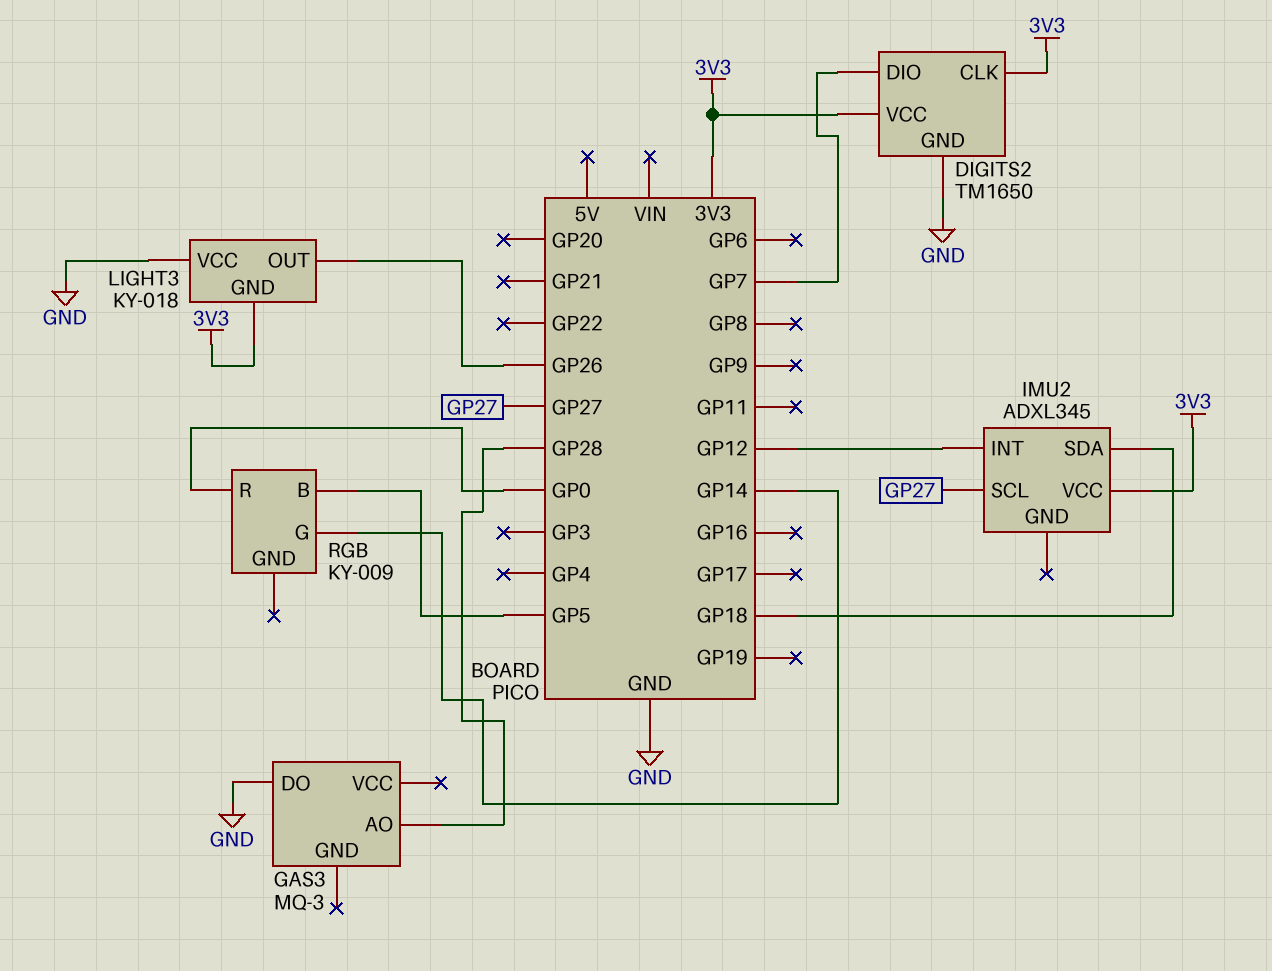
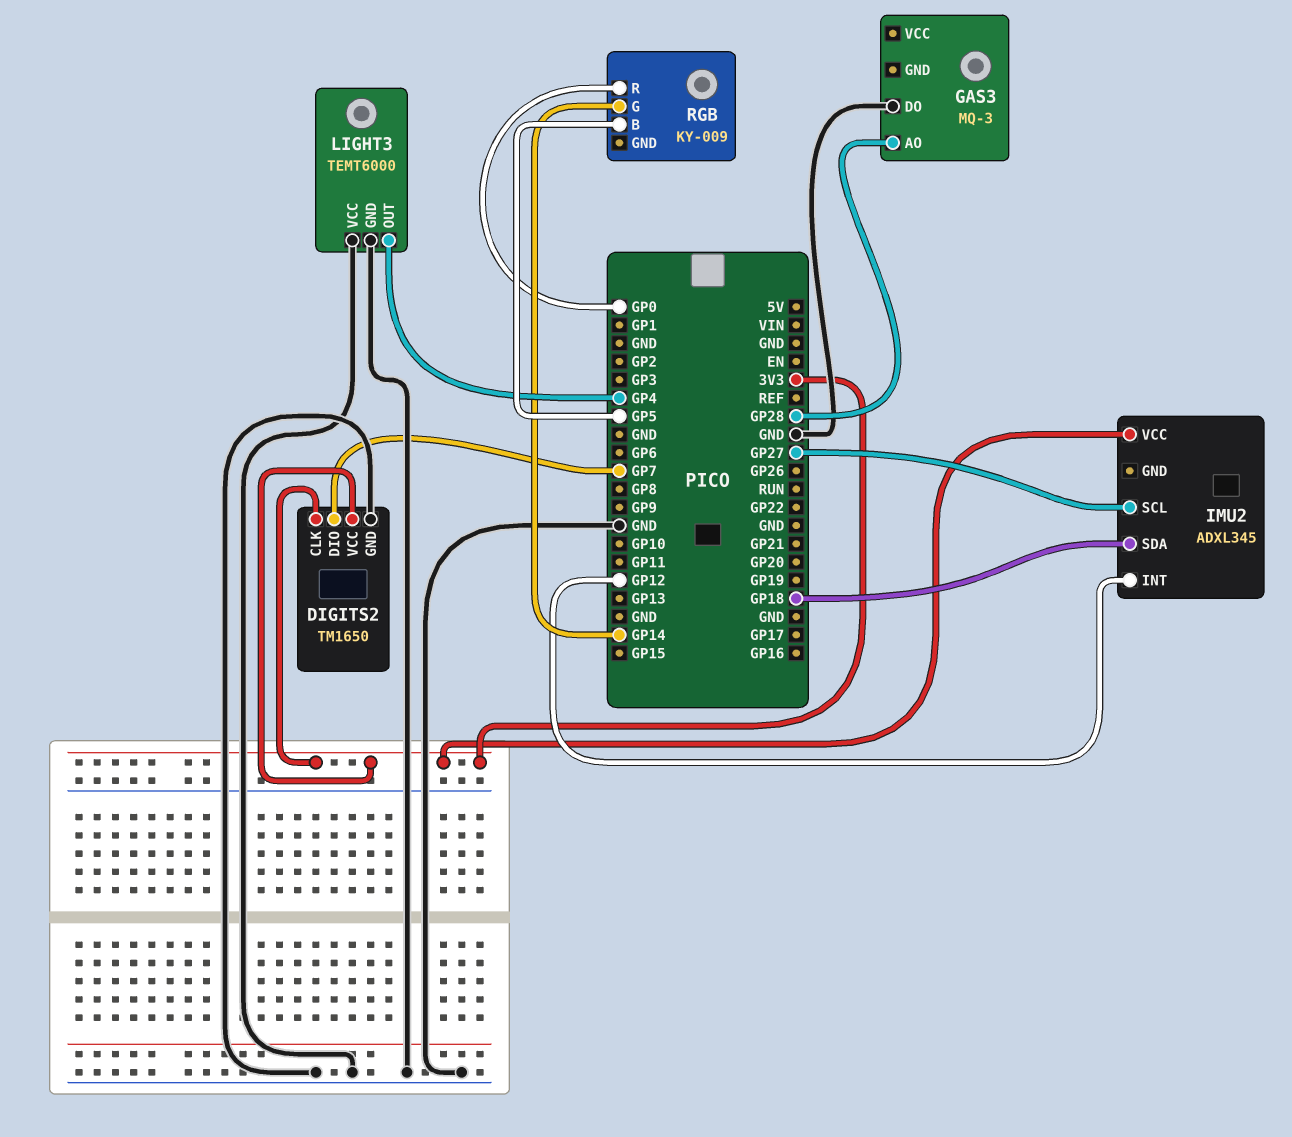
LIGHT3: KY-018 -> TEMT6000
LIGHT3 pin GND: 3V3 -> GND
LIGHT3 pin OUT: GP26 -> GP4

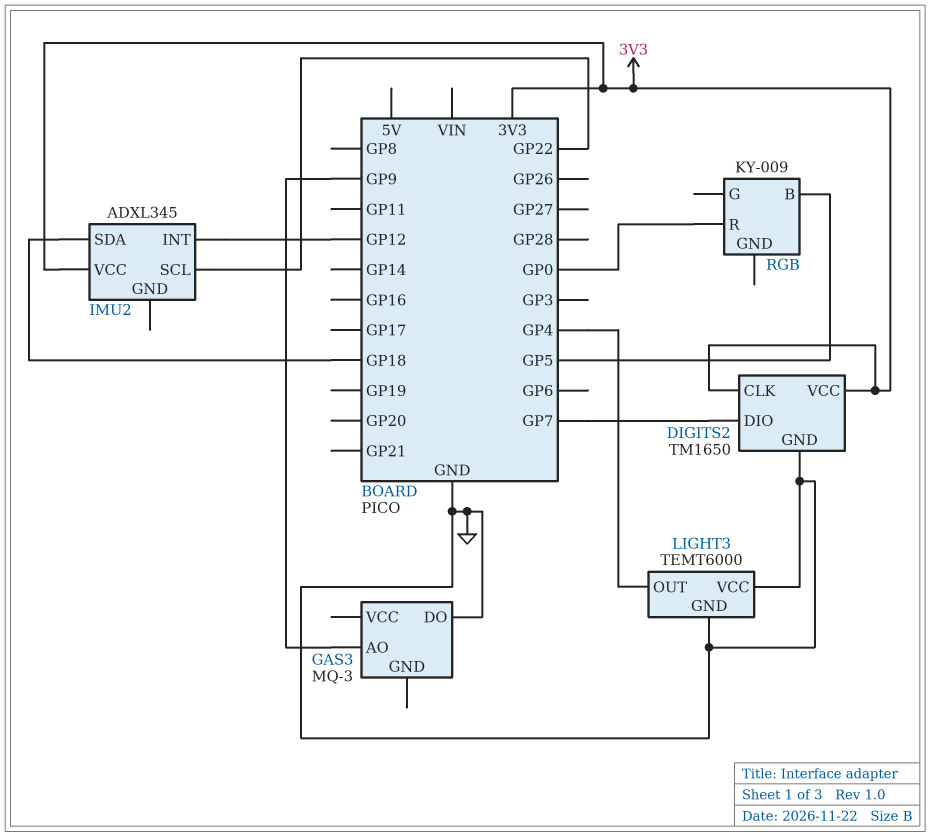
GAS3 pin AO: GP28 -> GP9
IMU2 pin SCL: GP27 -> GP22
RGB pin G: GP14 -> none

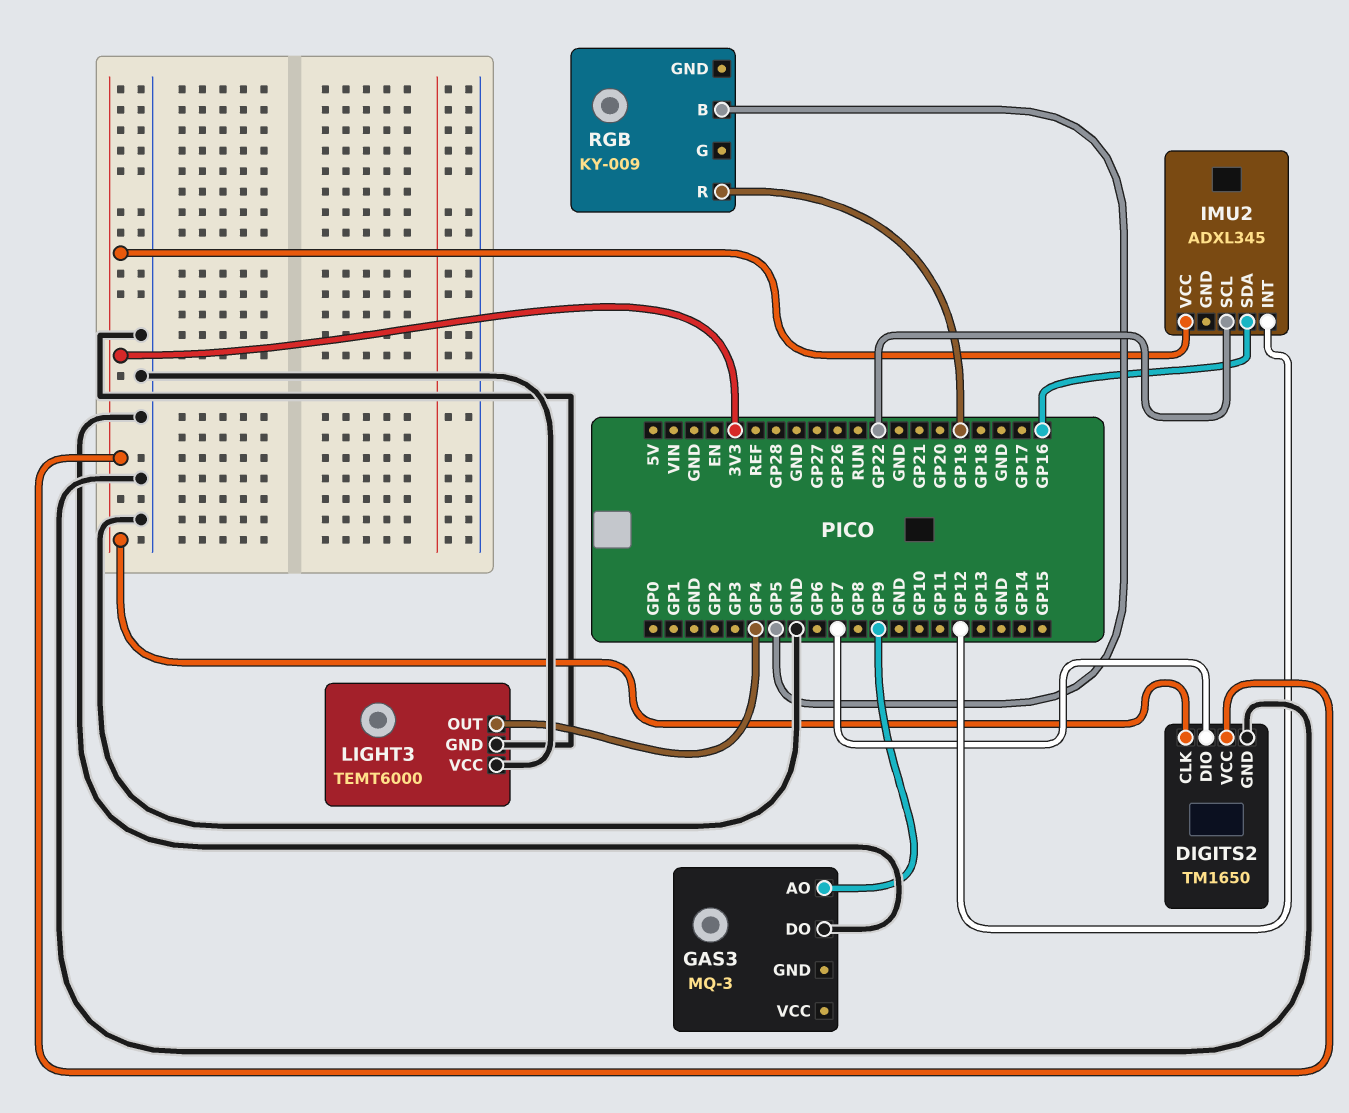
IMU2 pin SDA: GP18 -> GP16
RGB pin R: GP0 -> GP19

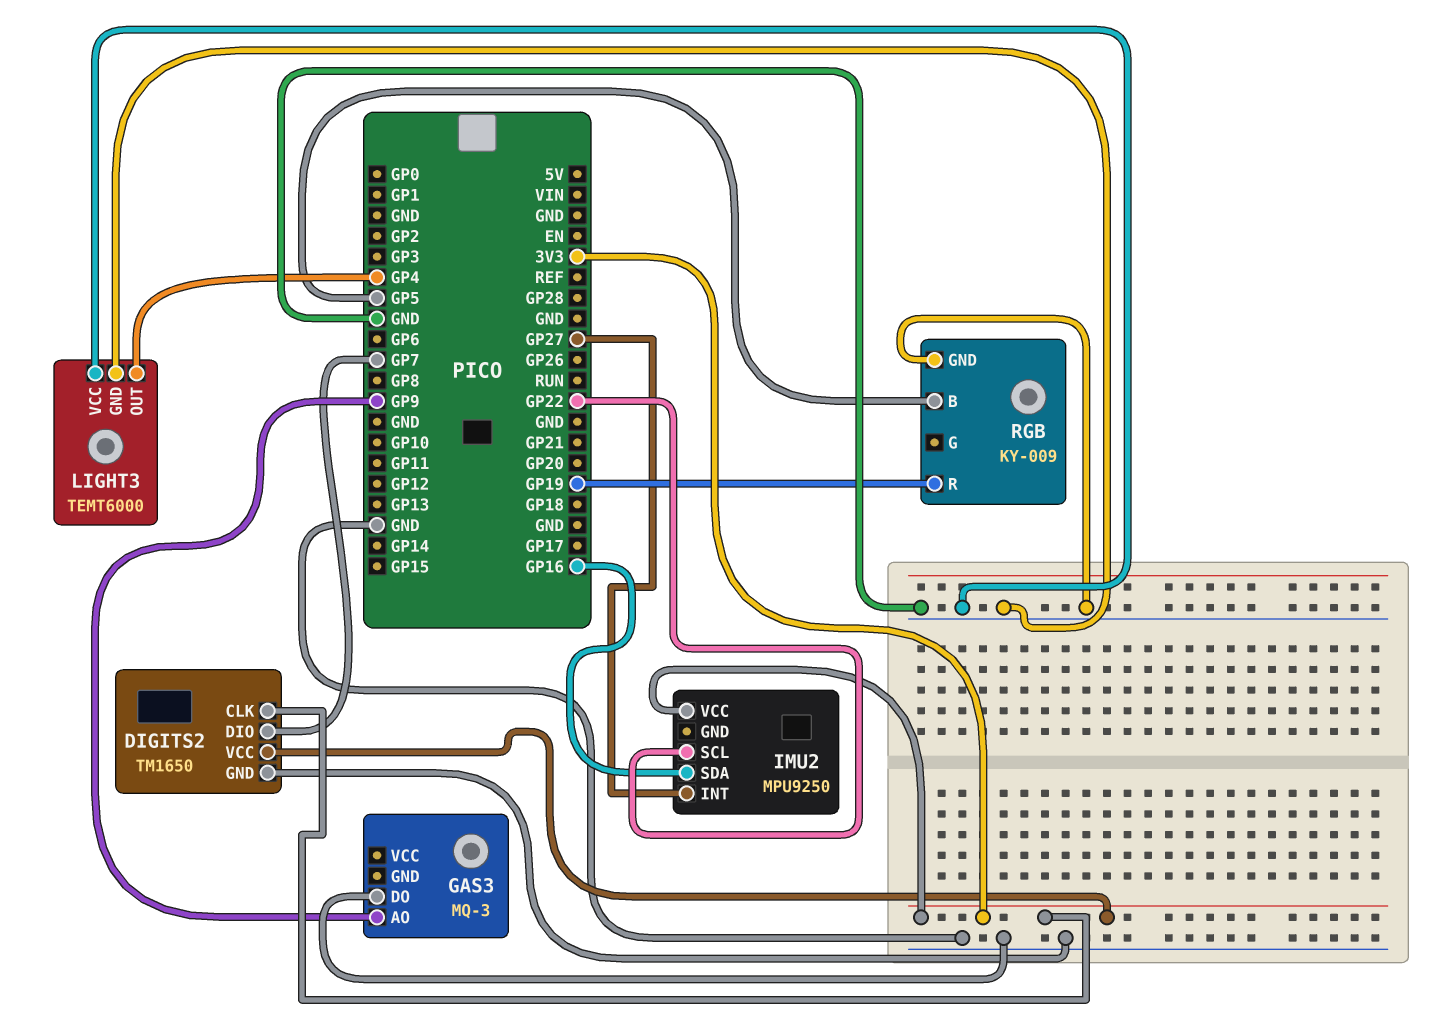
IMU2: ADXL345 -> MPU9250
IMU2 pin INT: GP12 -> GP27
RGB pin GND: none -> GND

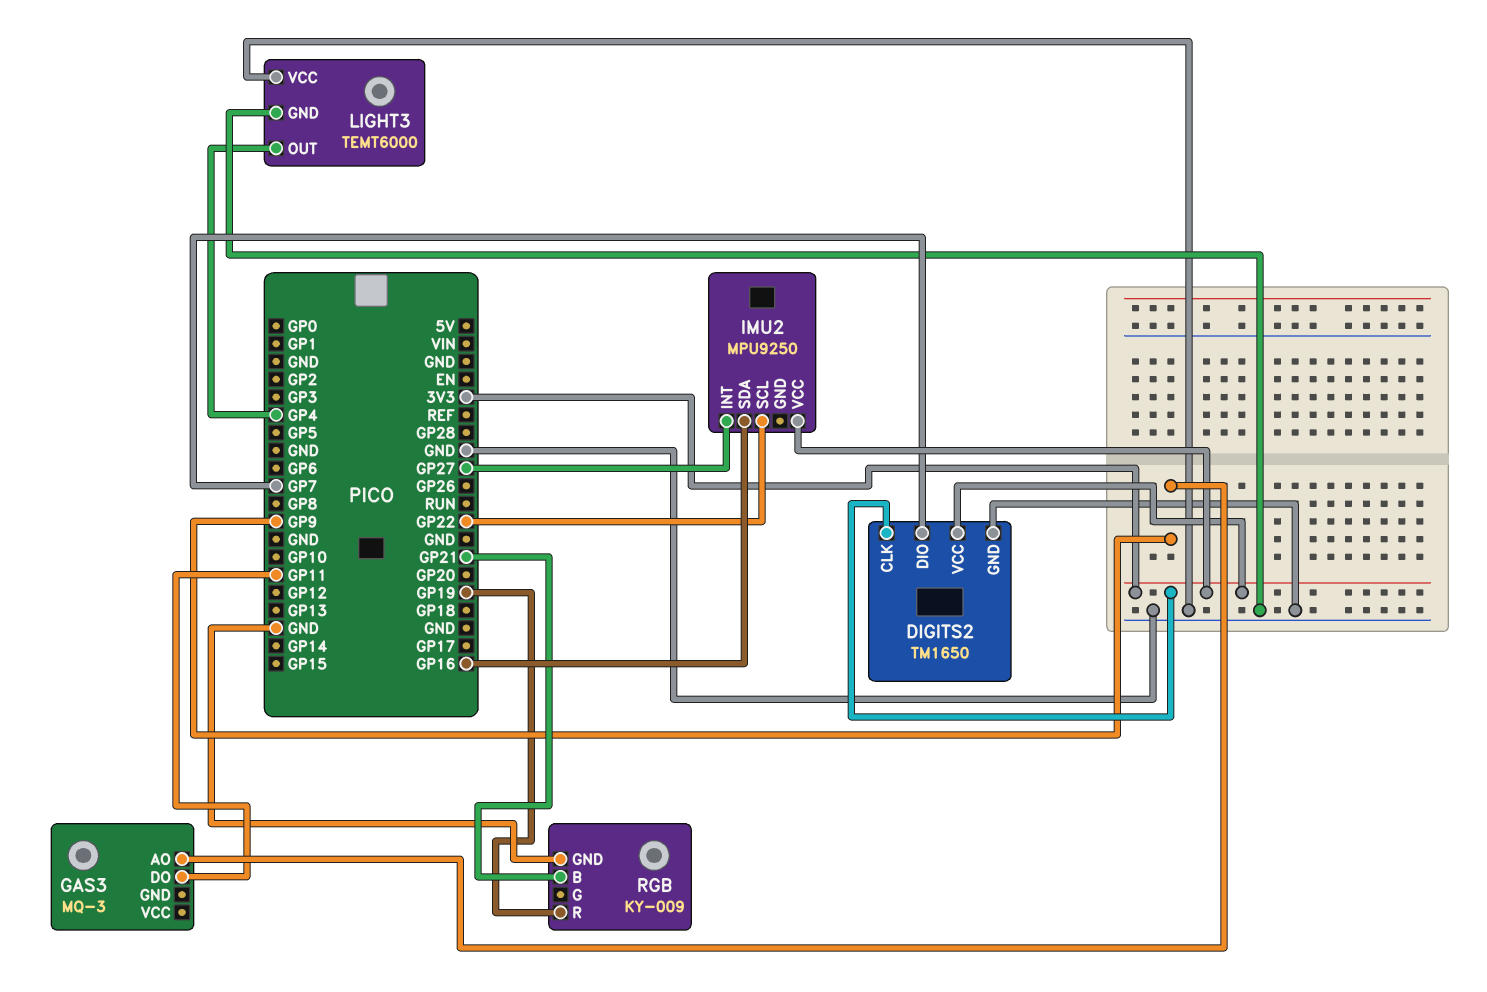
GAS3 pin DO: GND -> GP11
RGB pin B: GP5 -> GP21

